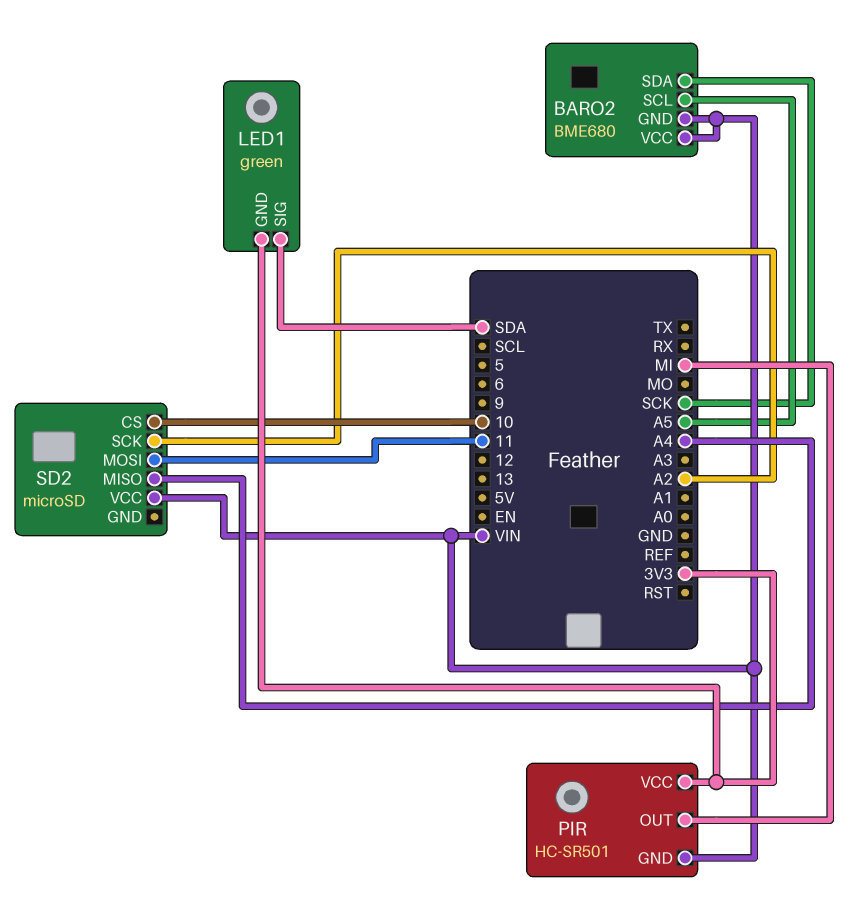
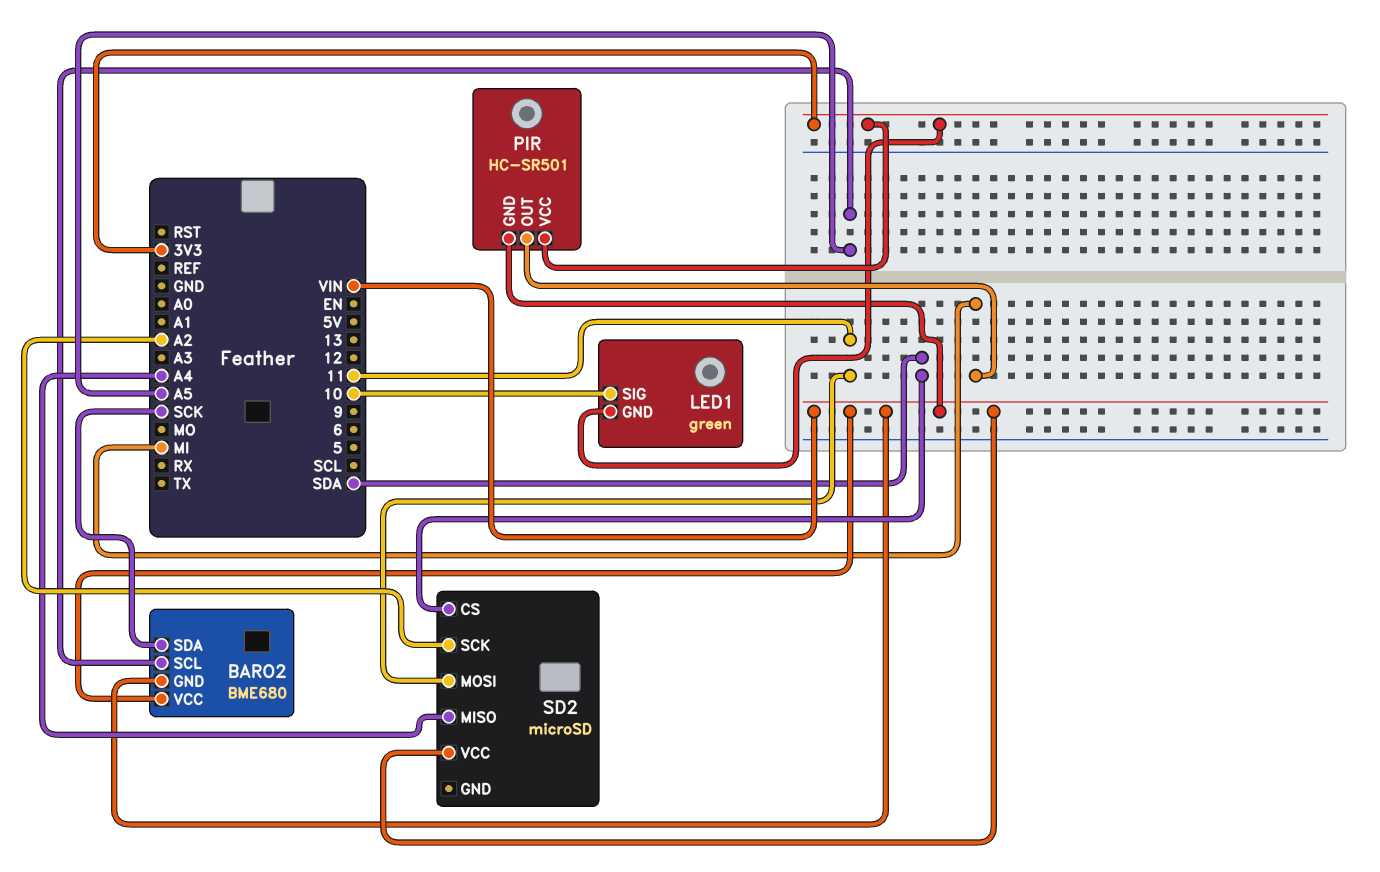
LED1 pin SIG: SDA -> 10
SD2 pin CS: 10 -> SDA

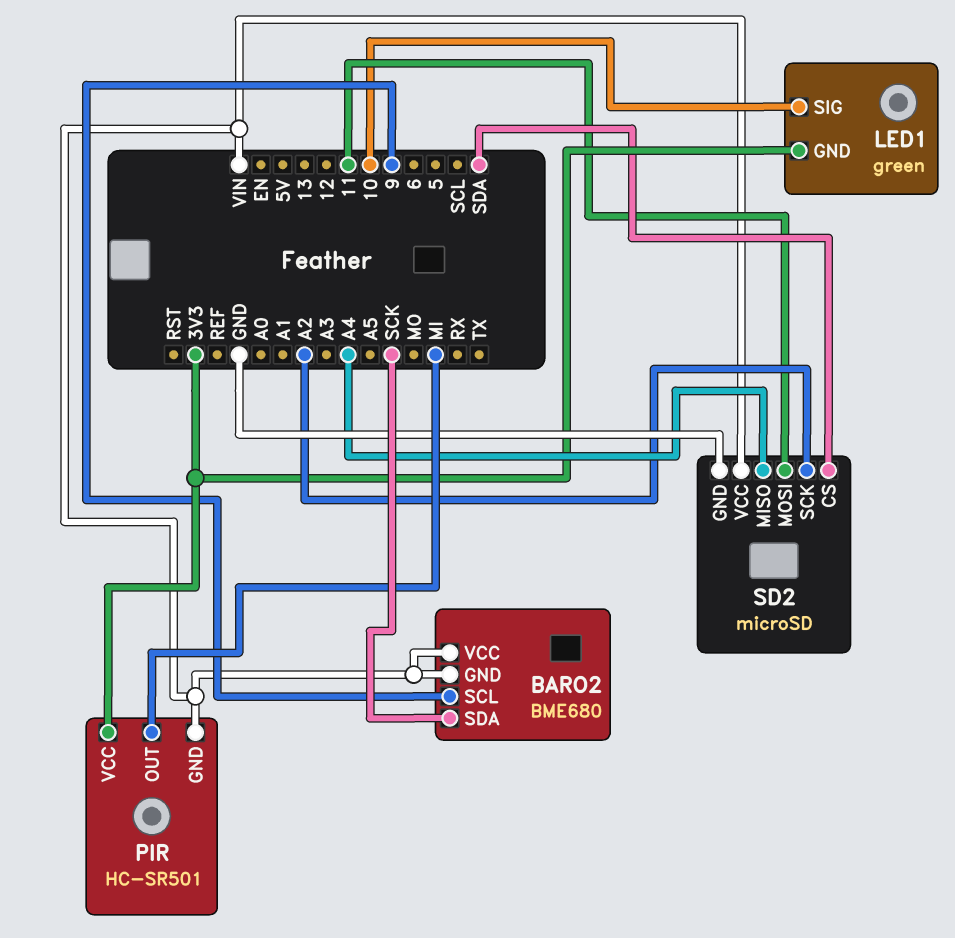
BARO2 pin SCL: A5 -> 9
SD2 pin GND: none -> GND

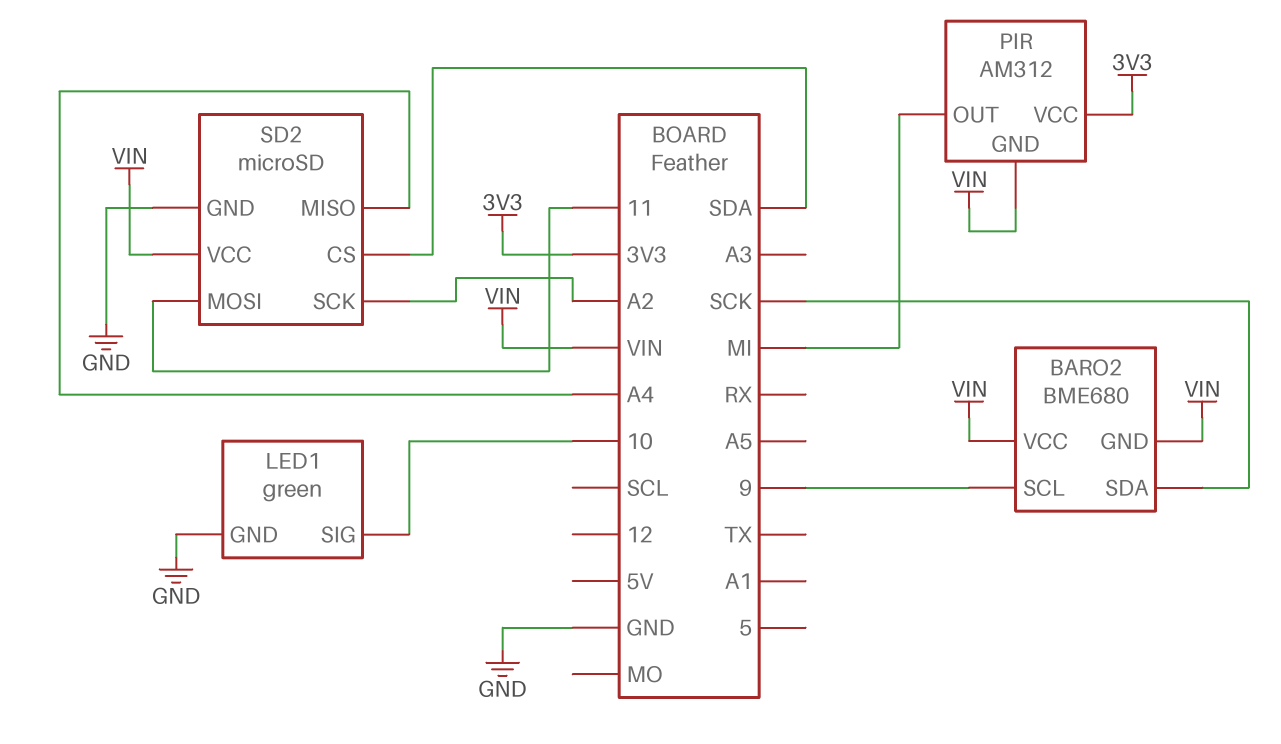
LED1 pin GND: 3V3 -> GND
PIR: HC-SR501 -> AM312

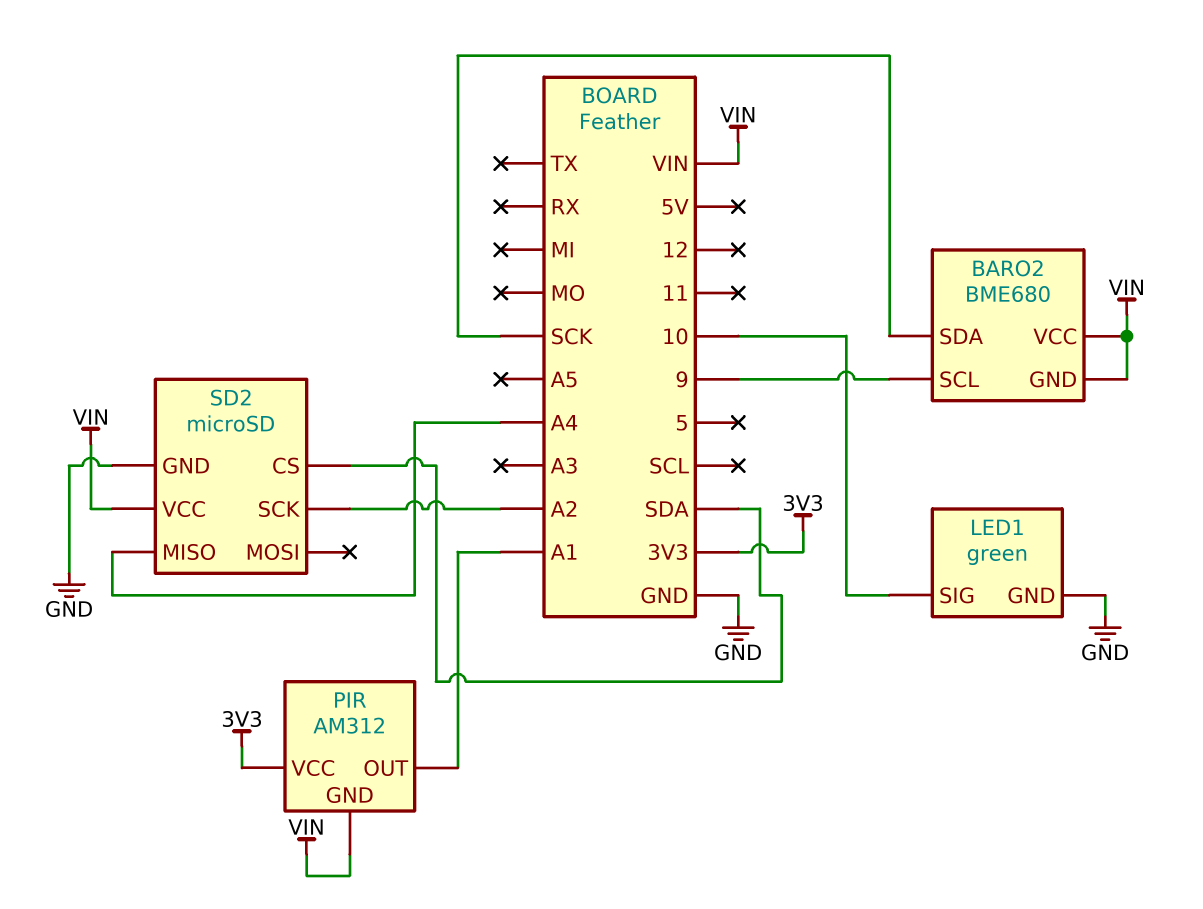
PIR pin OUT: MI -> A1
SD2 pin MOSI: 11 -> none

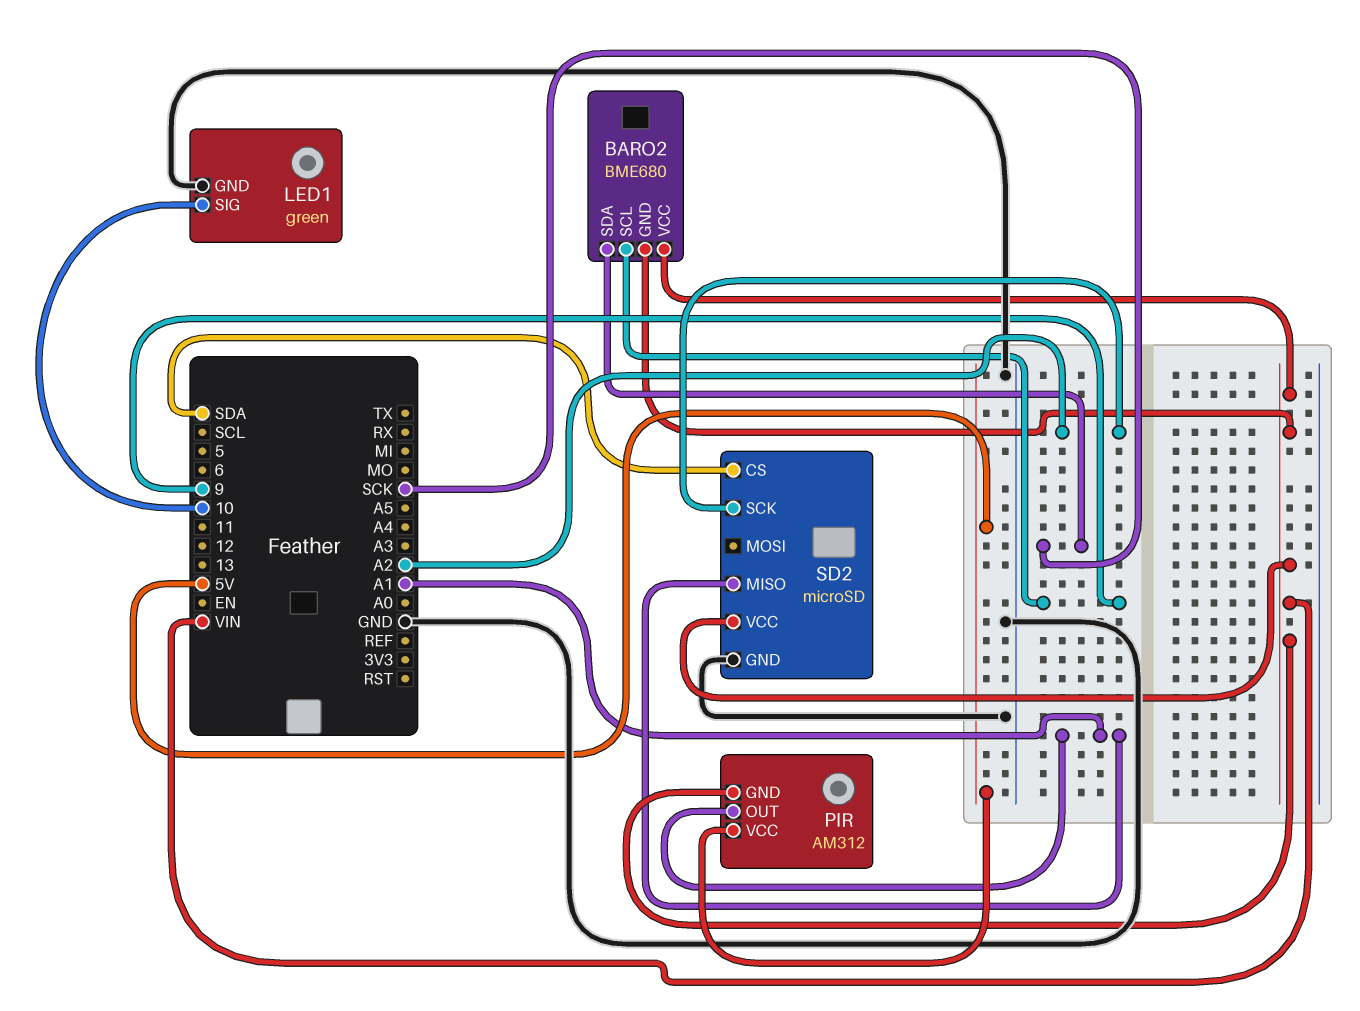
PIR pin VCC: 3V3 -> 5V
SD2 pin MISO: A4 -> A1

